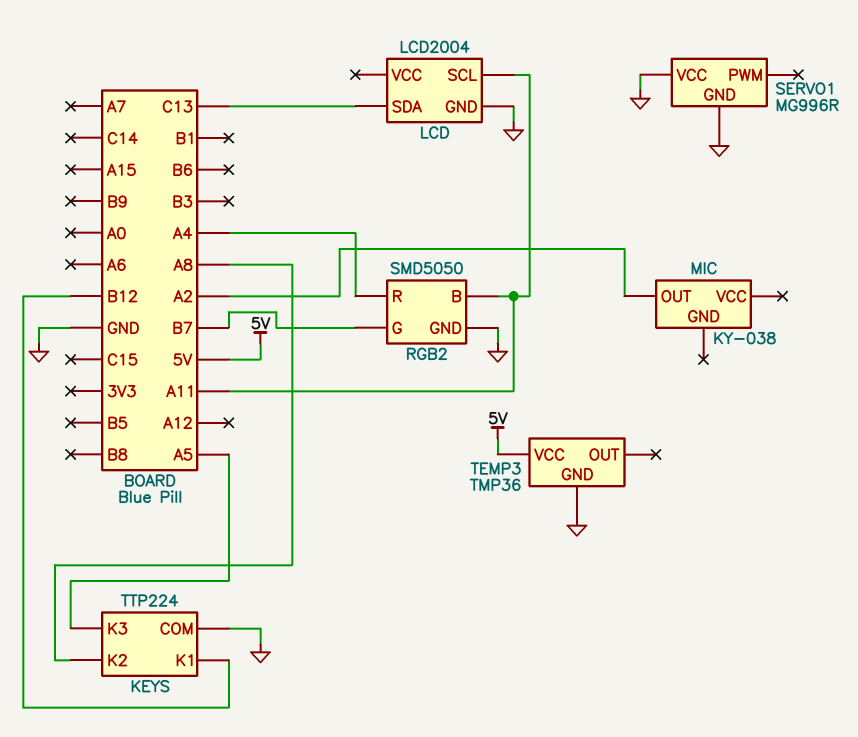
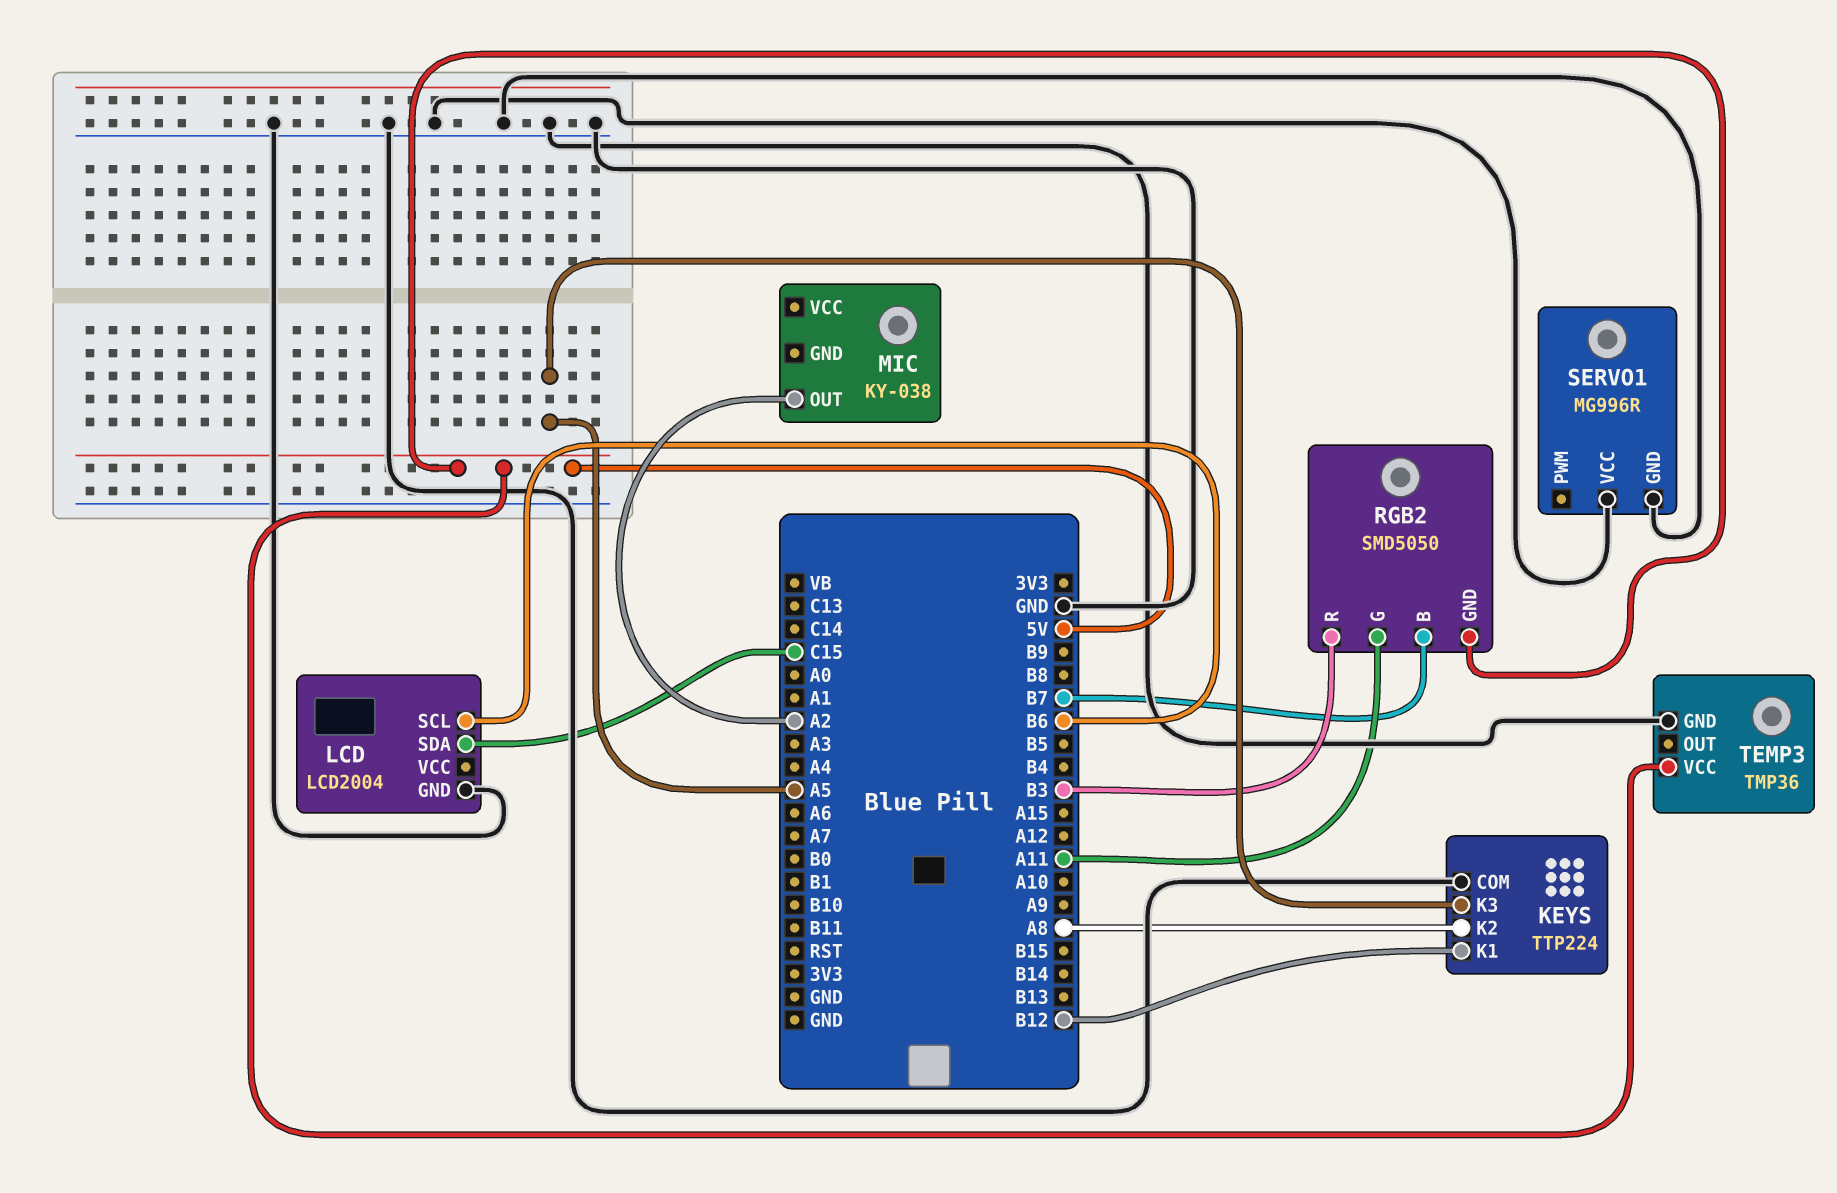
LCD pin SCL: A11 -> B6
LCD pin SDA: C13 -> C15
RGB2 pin B: A11 -> B7
RGB2 pin G: B7 -> A11
RGB2 pin GND: GND -> 5V
RGB2 pin R: A4 -> B3

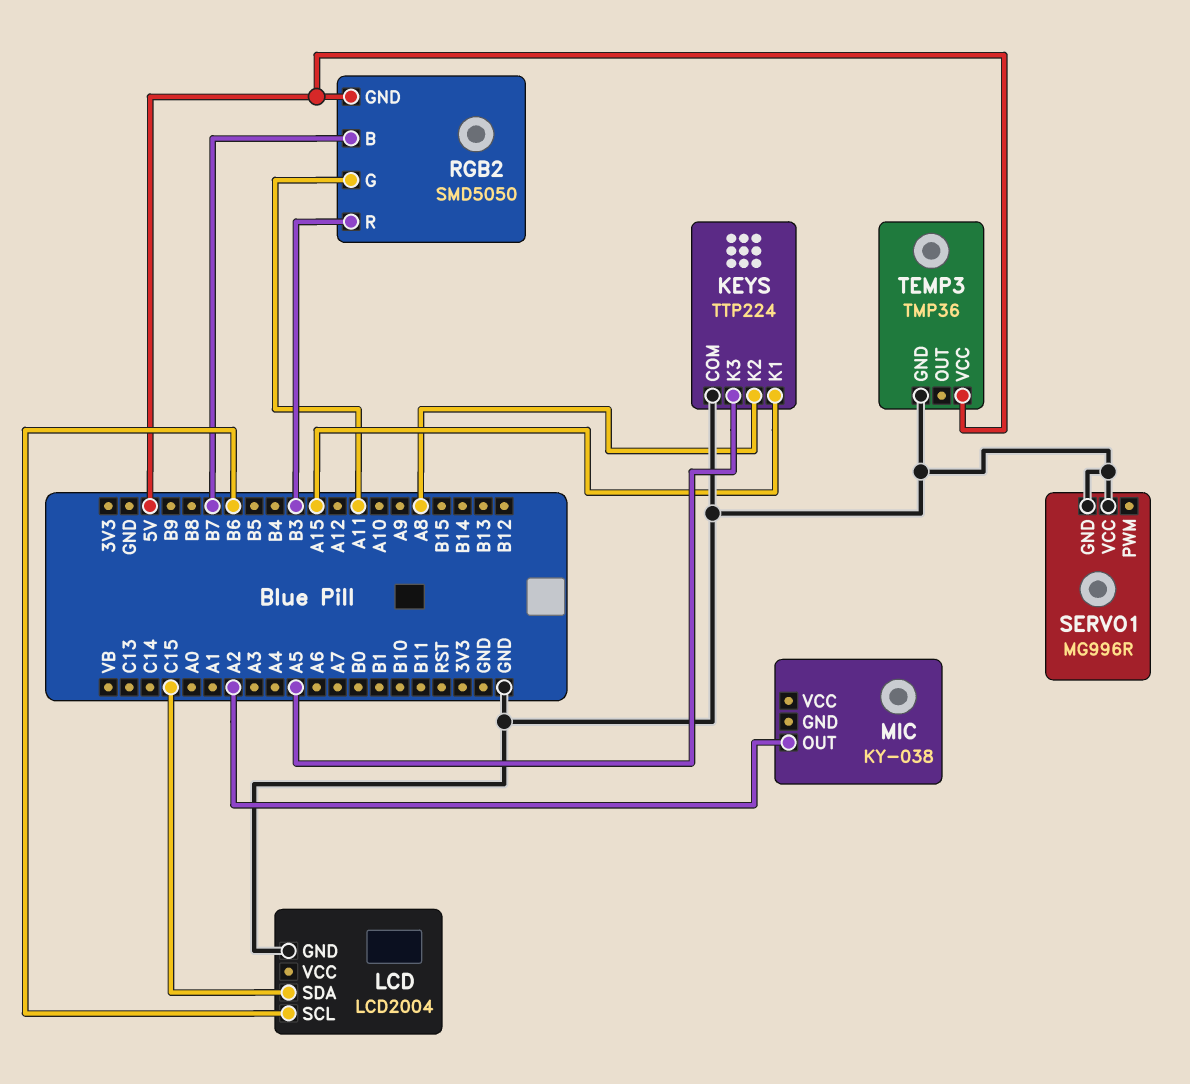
KEYS pin K1: B12 -> A15

